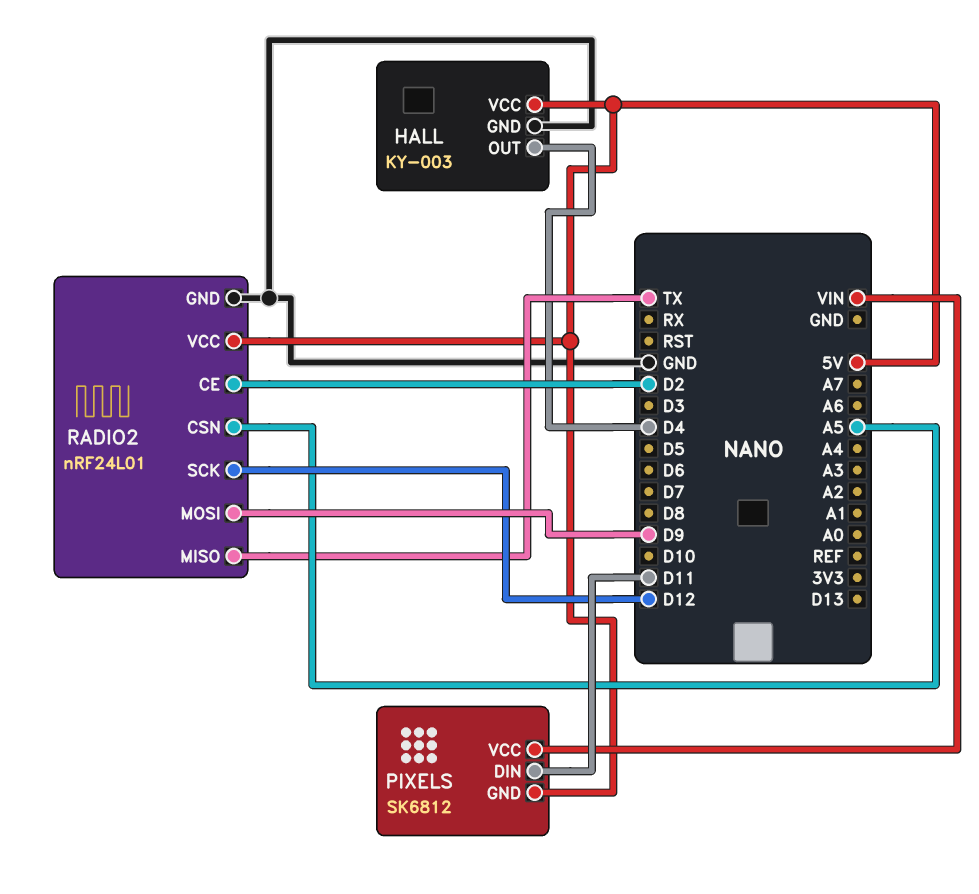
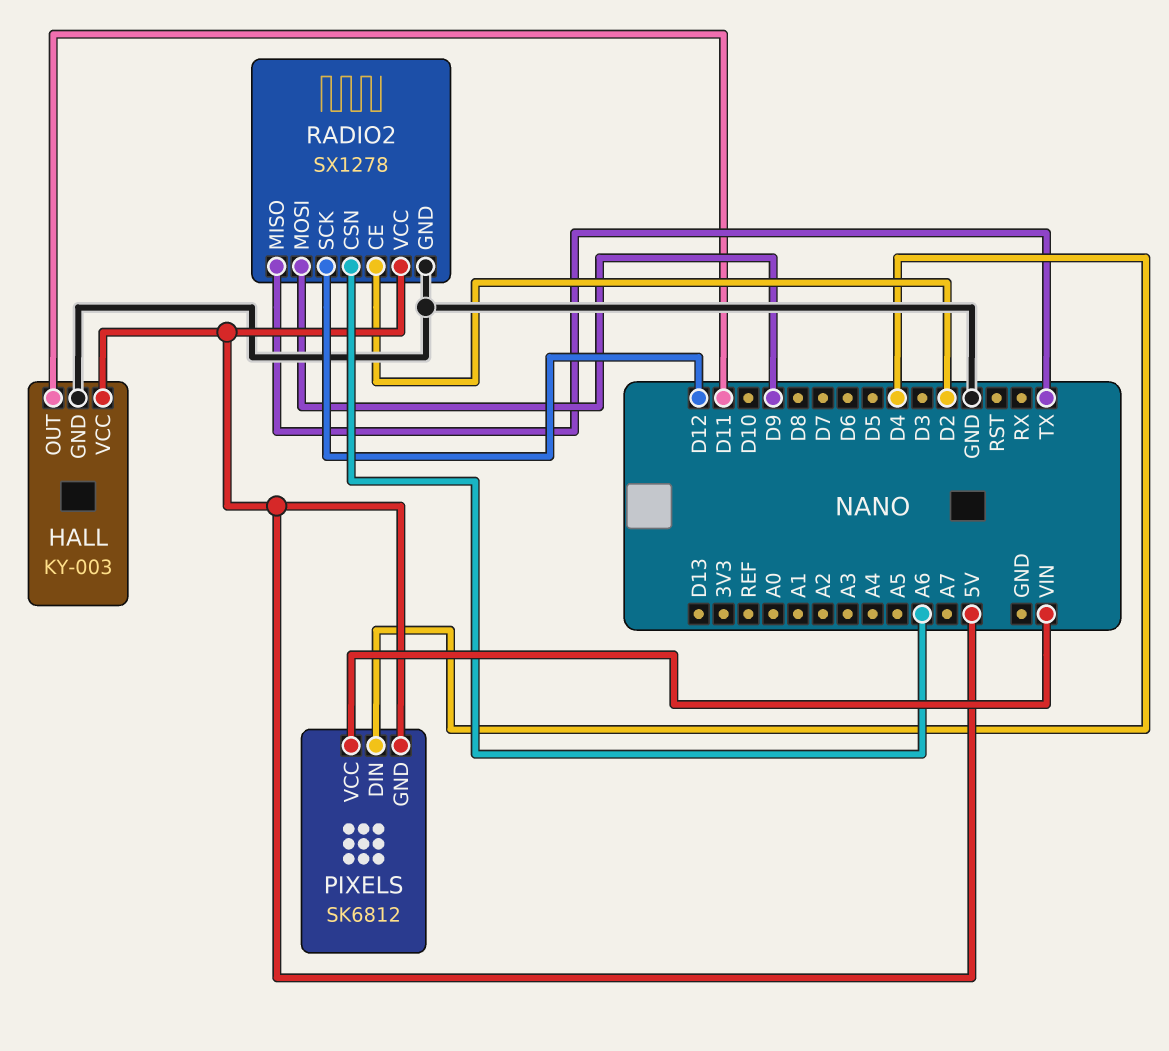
HALL pin OUT: D4 -> D11
PIXELS pin DIN: D11 -> D4
RADIO2: nRF24L01 -> SX1278
RADIO2 pin CSN: A5 -> A6

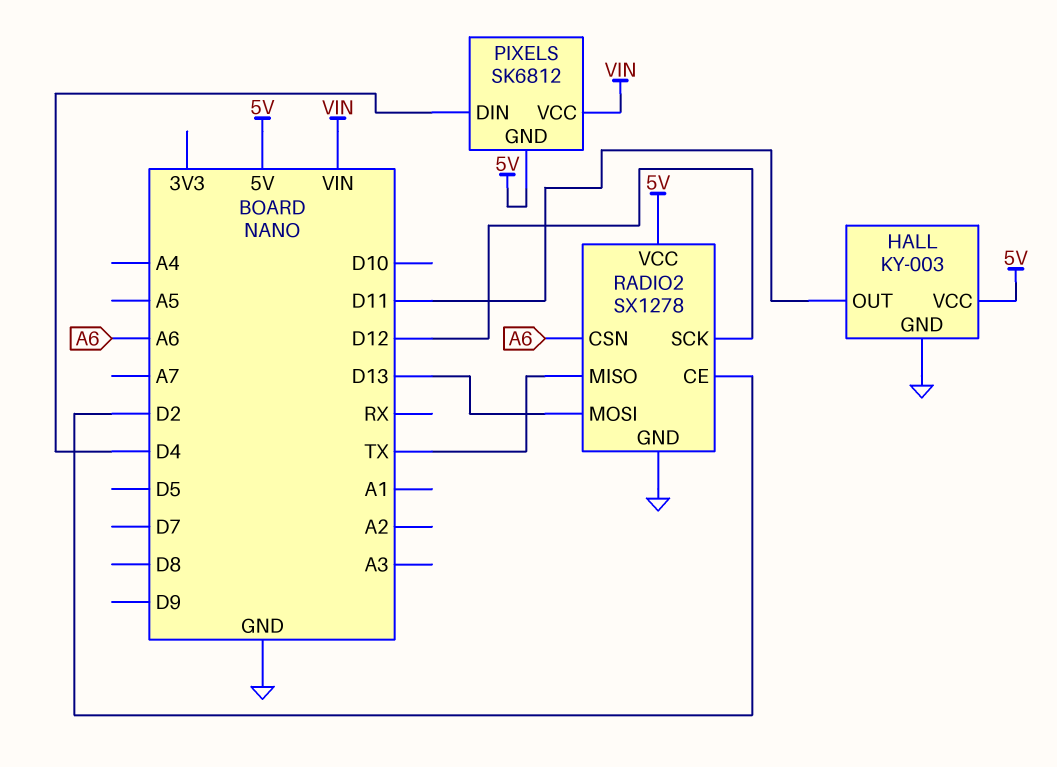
RADIO2 pin MOSI: D9 -> D13

